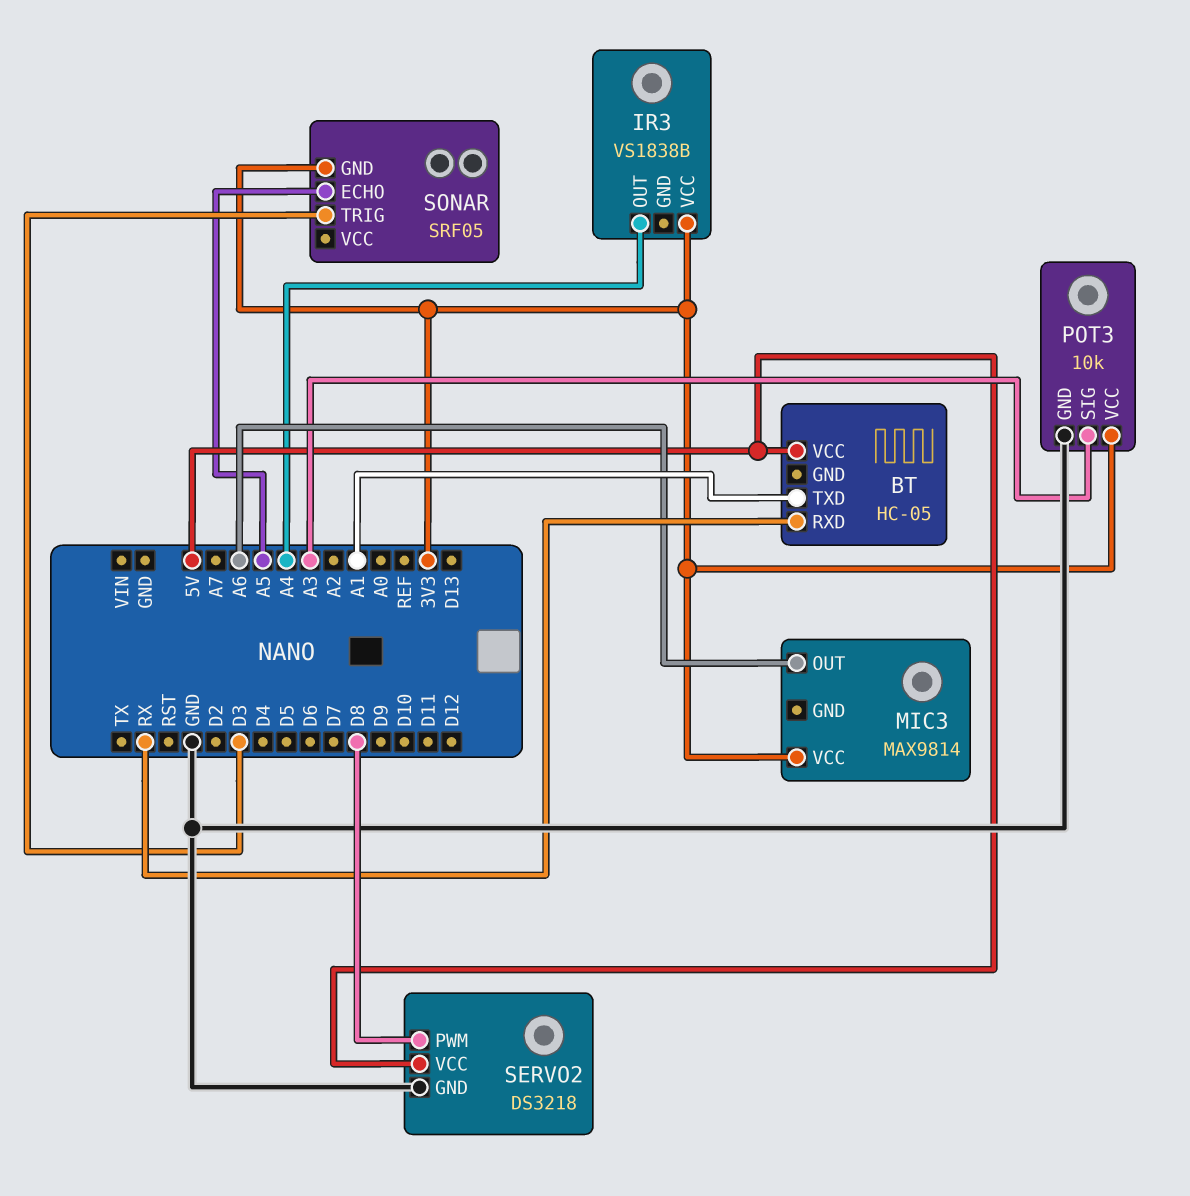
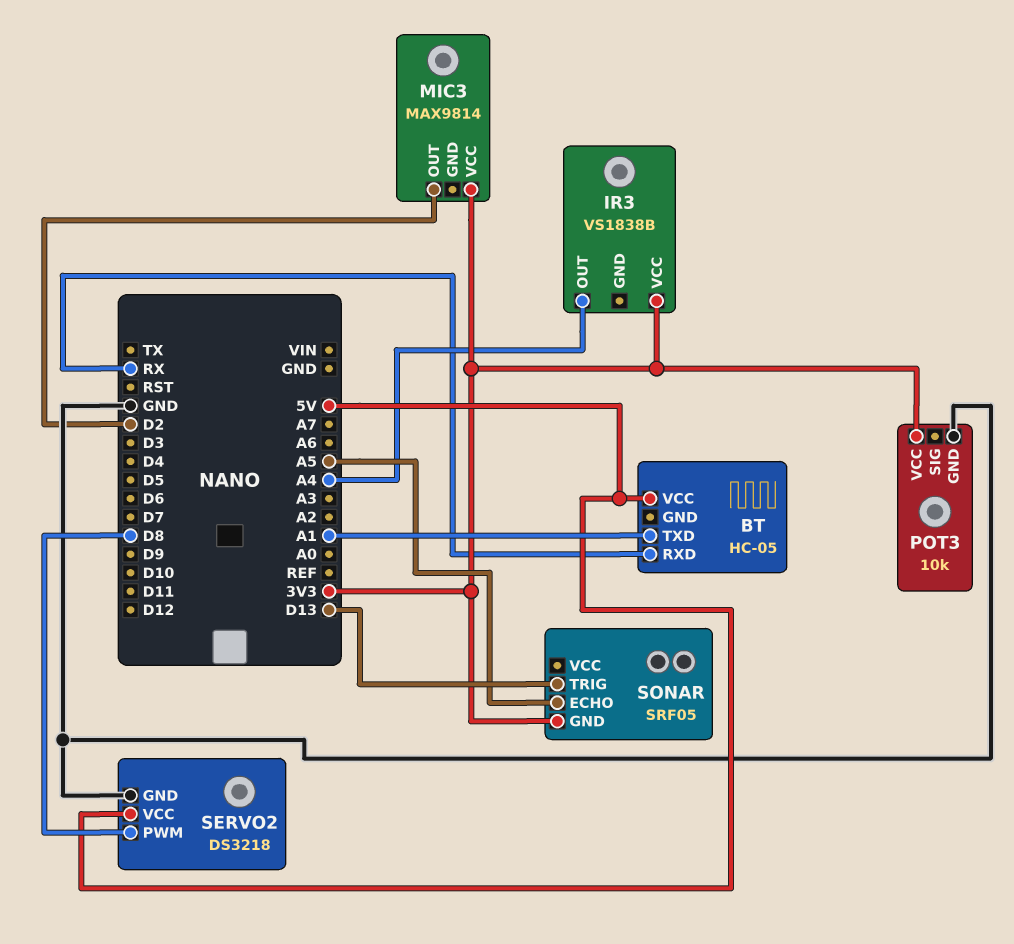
MIC3 pin OUT: A6 -> D2
POT3 pin SIG: A3 -> none
SONAR pin TRIG: D3 -> D13

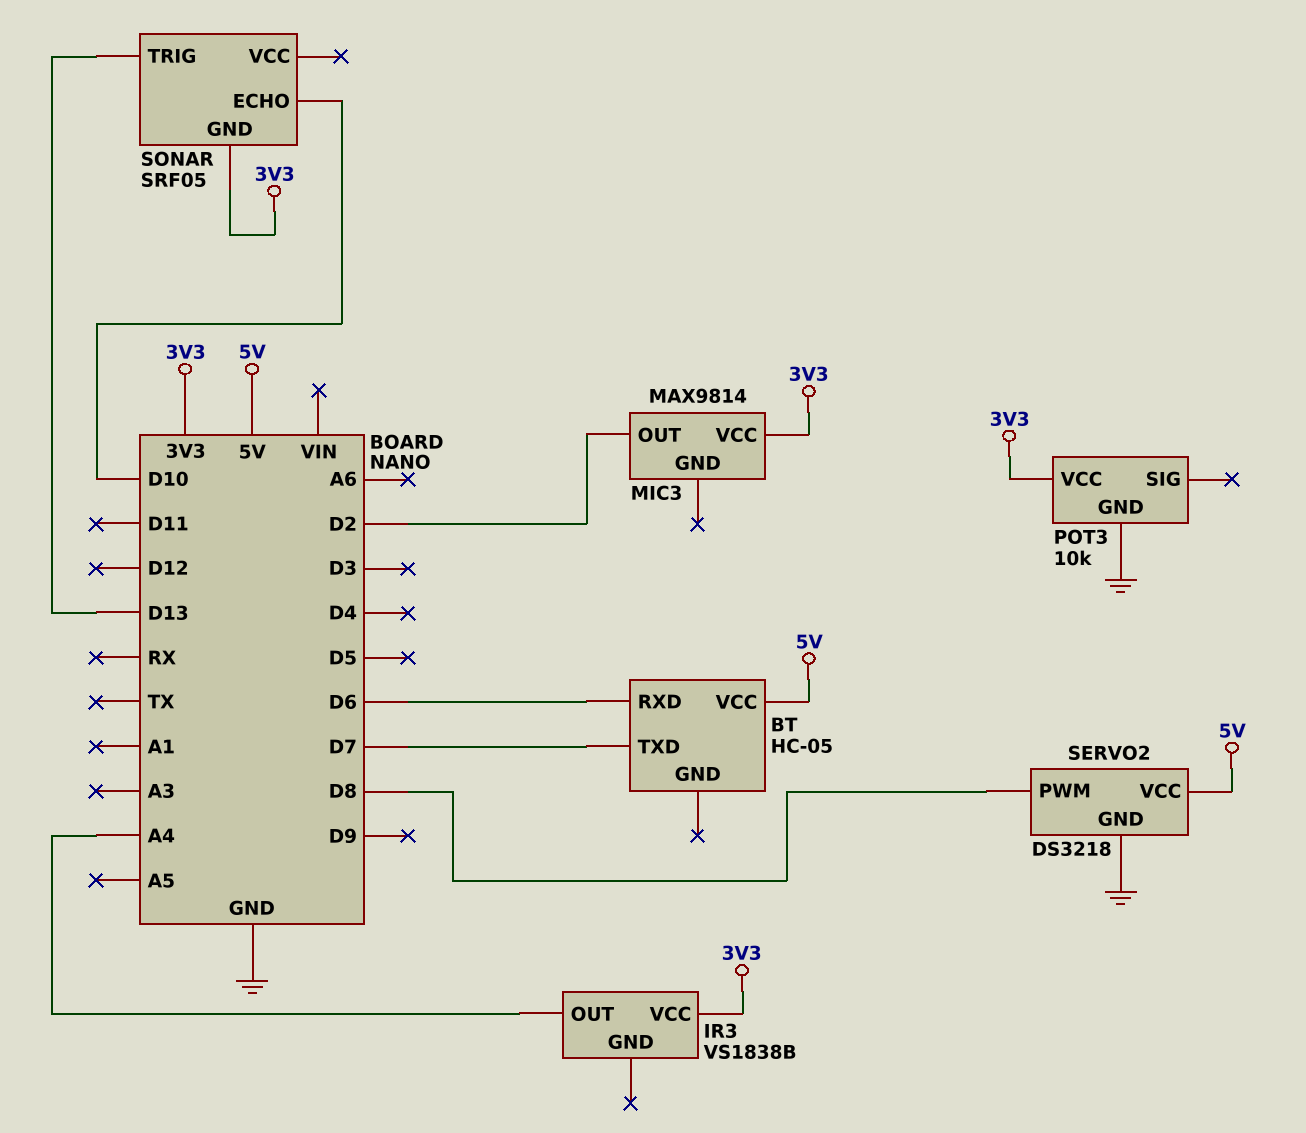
BT pin RXD: RX -> D6
BT pin TXD: A1 -> D7
SONAR pin ECHO: A5 -> D10

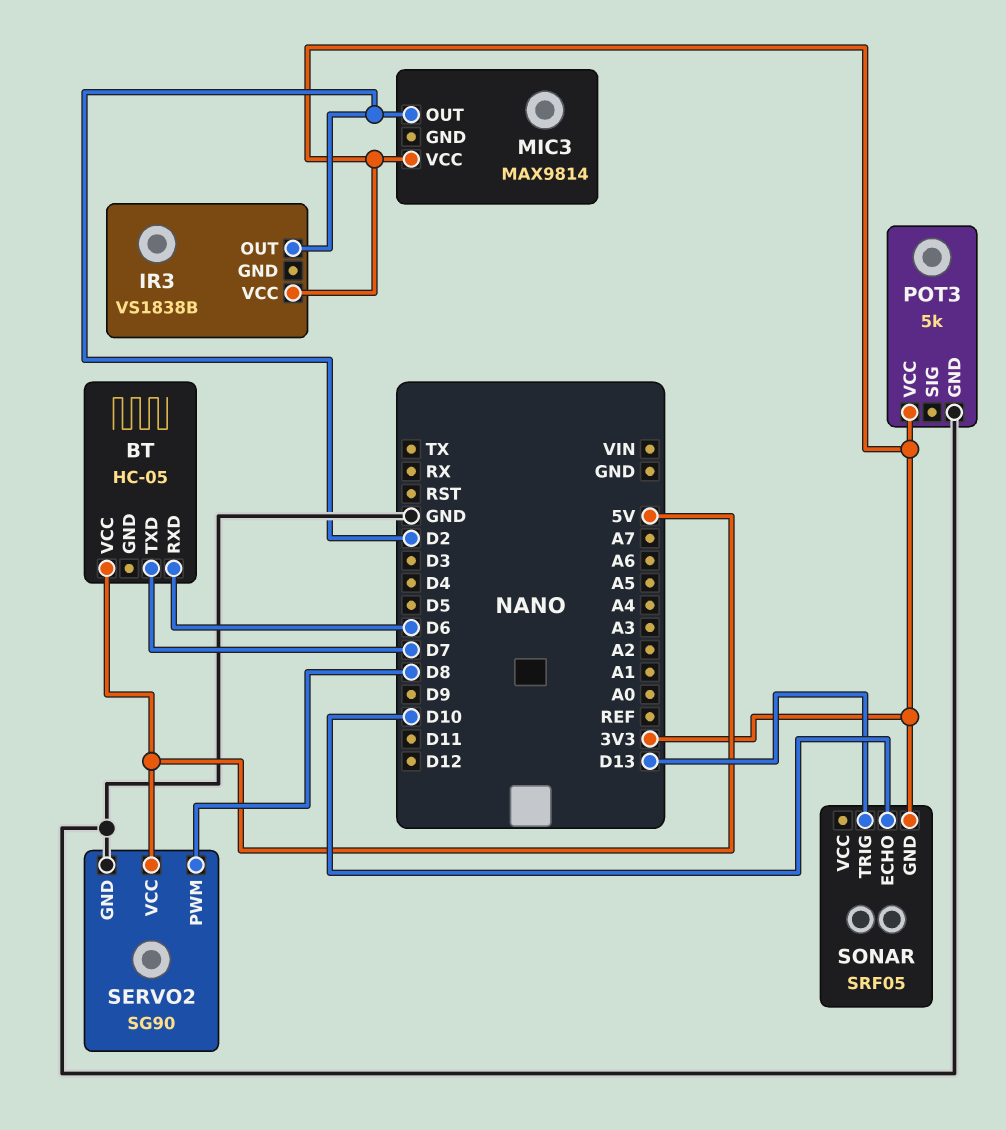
IR3 pin OUT: A4 -> D2
POT3: 10k -> 5k
SERVO2: DS3218 -> SG90

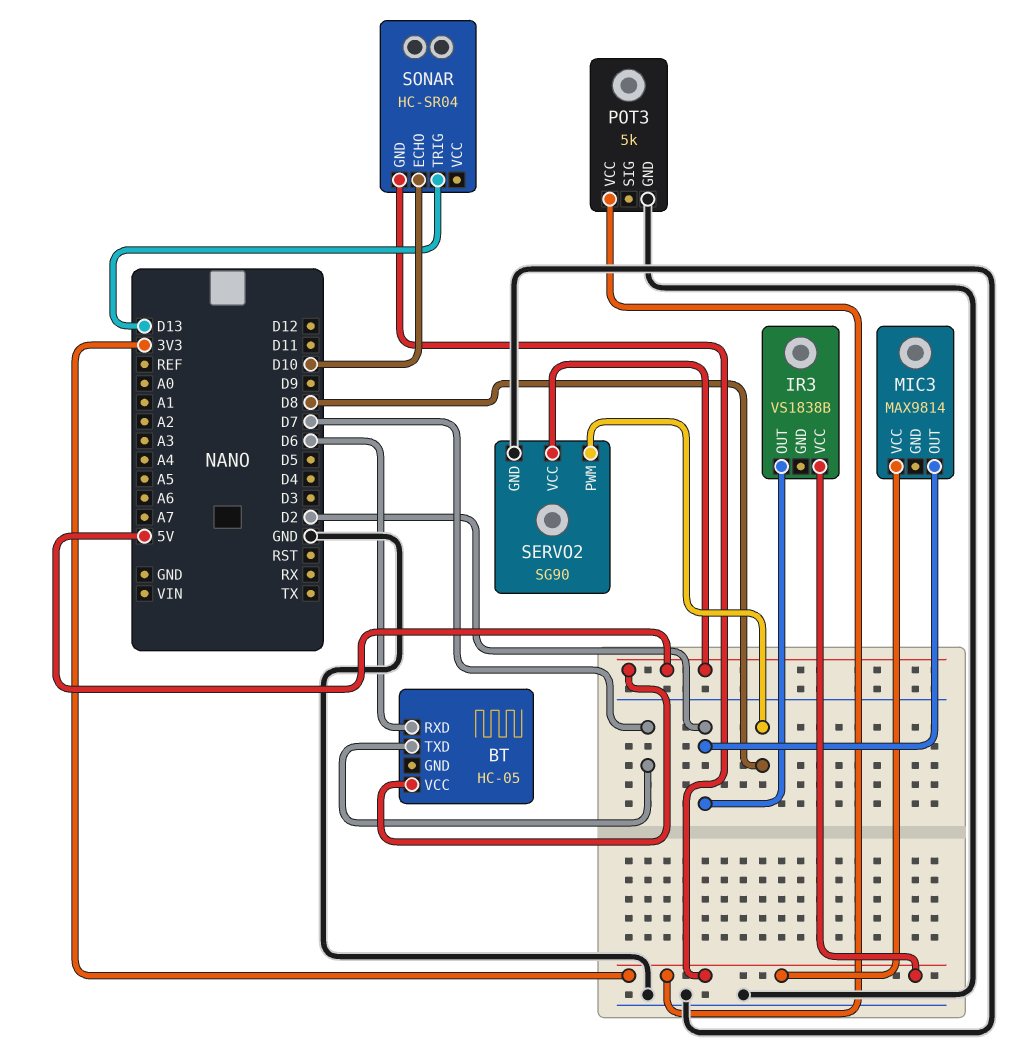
SONAR: SRF05 -> HC-SR04

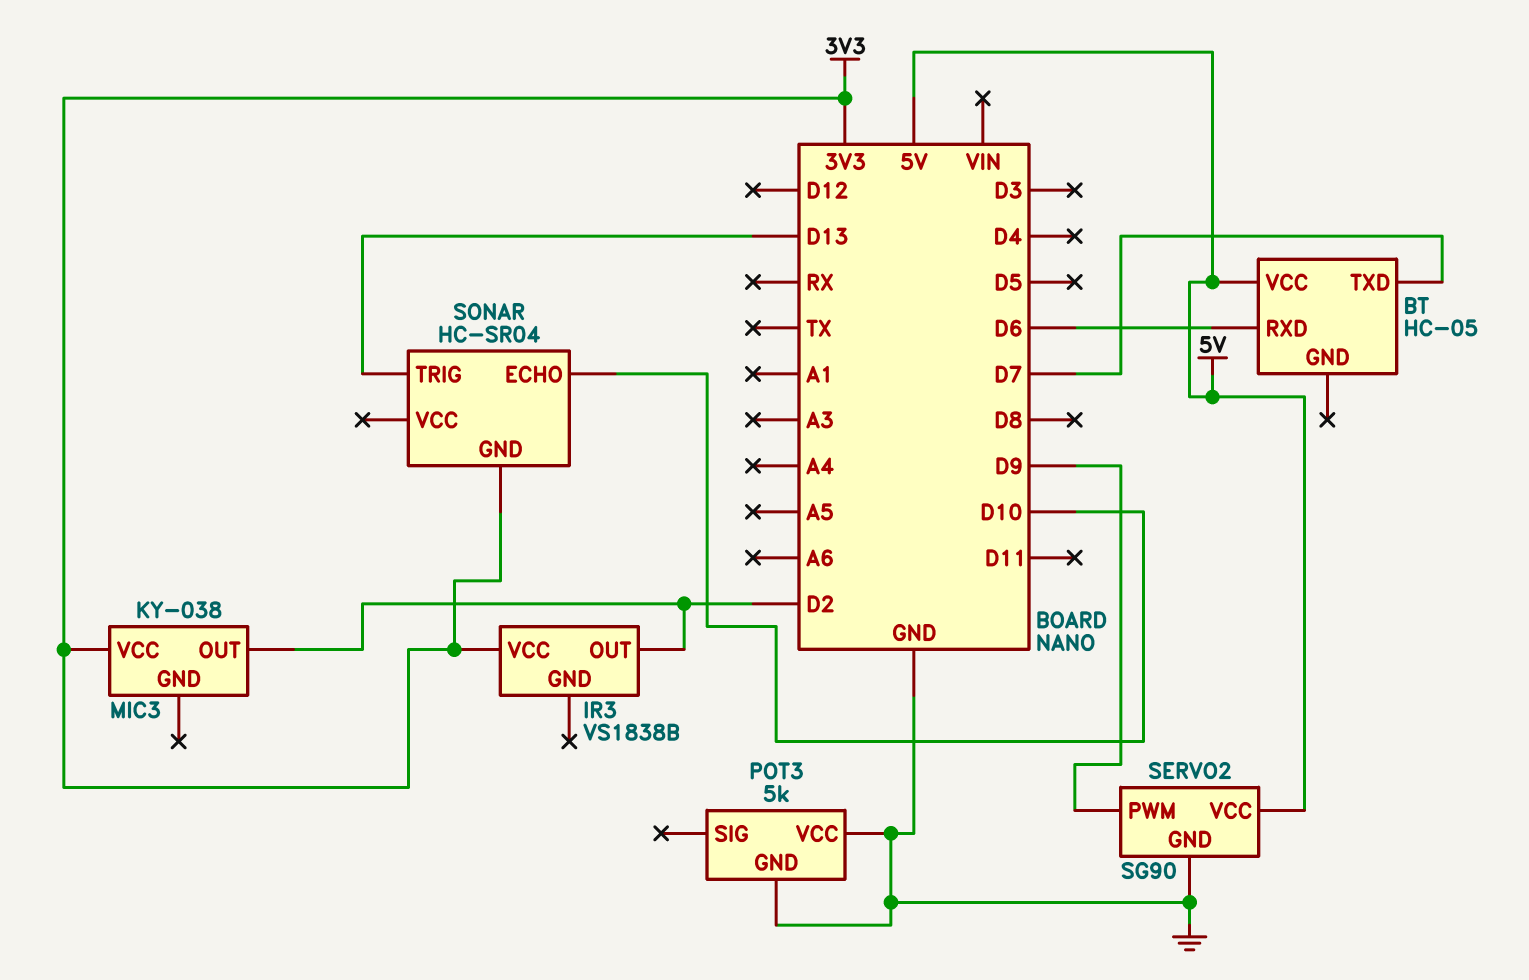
MIC3: MAX9814 -> KY-038
POT3 pin VCC: 3V3 -> GND
SERVO2 pin PWM: D8 -> D9

